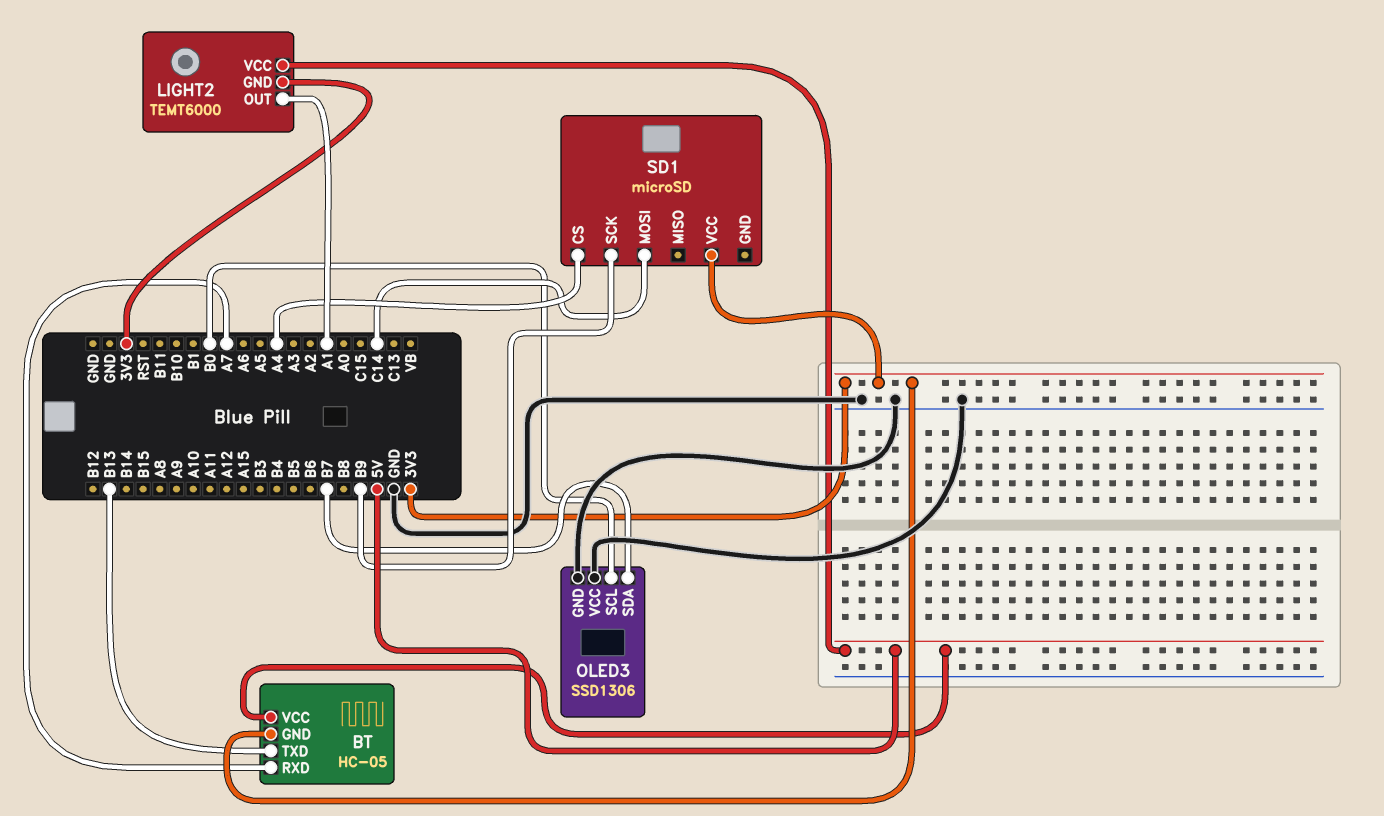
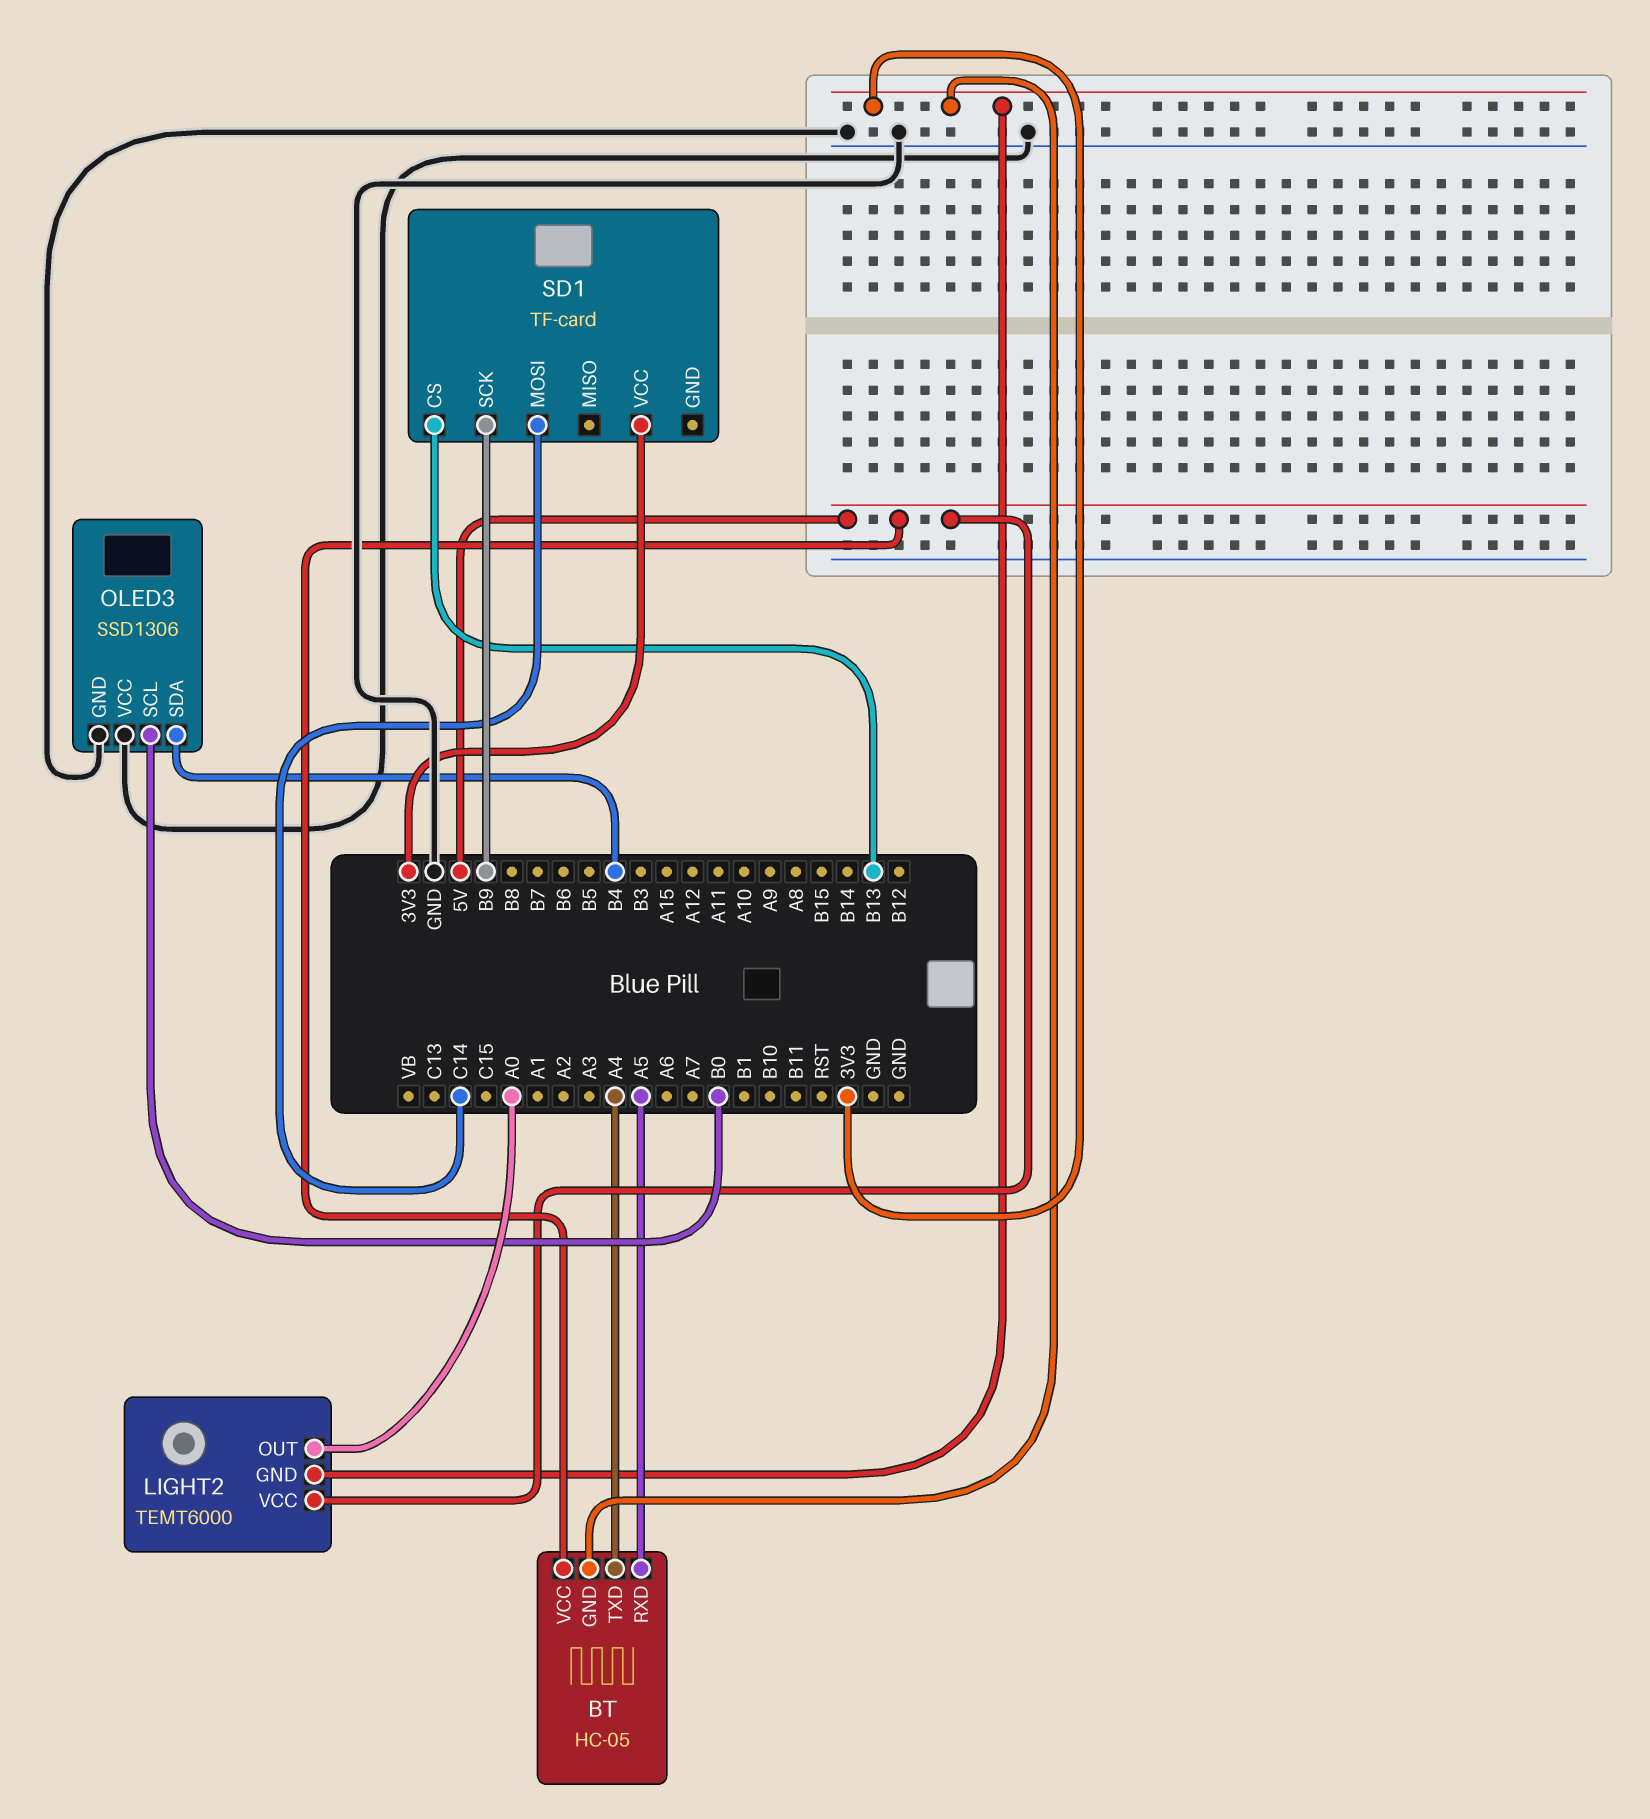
BT pin RXD: A7 -> A5
BT pin TXD: B13 -> A4
LIGHT2 pin OUT: A1 -> A0
OLED3 pin SDA: B7 -> B4
SD1: microSD -> TF-card
SD1 pin CS: A4 -> B13

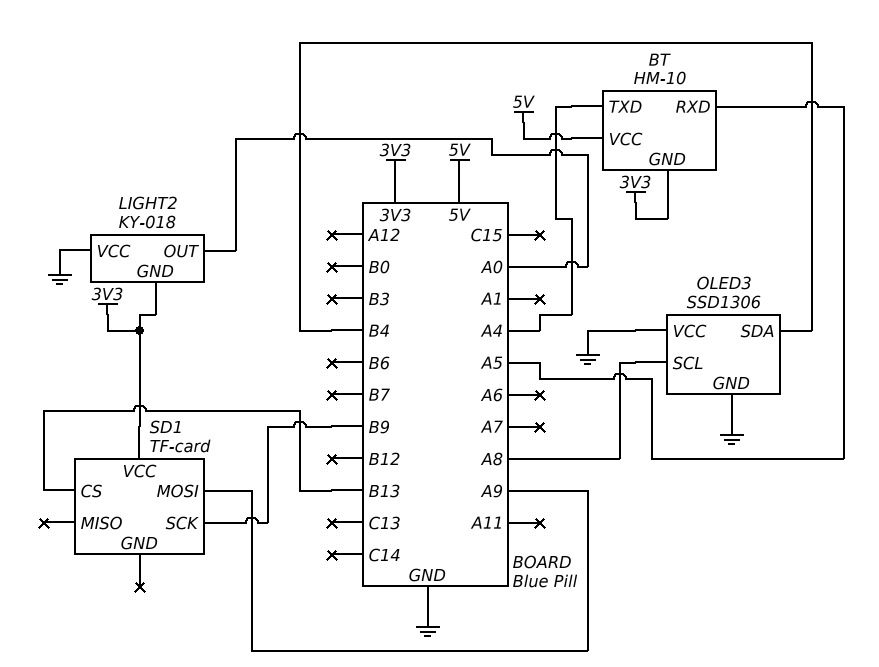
BT: HC-05 -> HM-10
LIGHT2: TEMT6000 -> KY-018
LIGHT2 pin VCC: 5V -> GND
OLED3 pin SCL: B0 -> A8
SD1 pin MOSI: C14 -> A9

